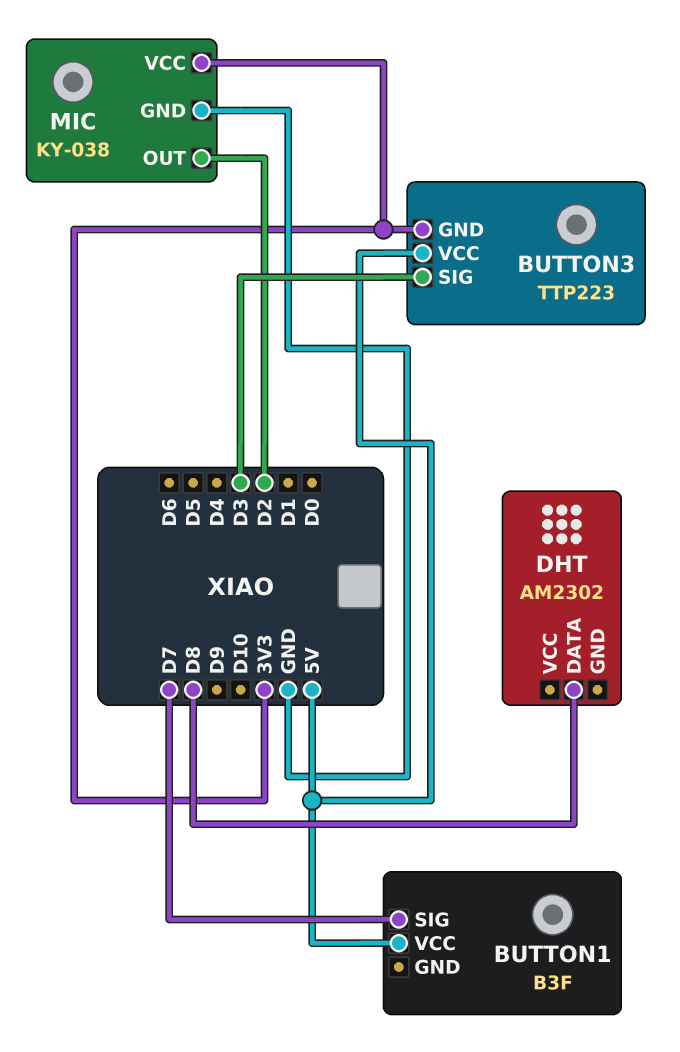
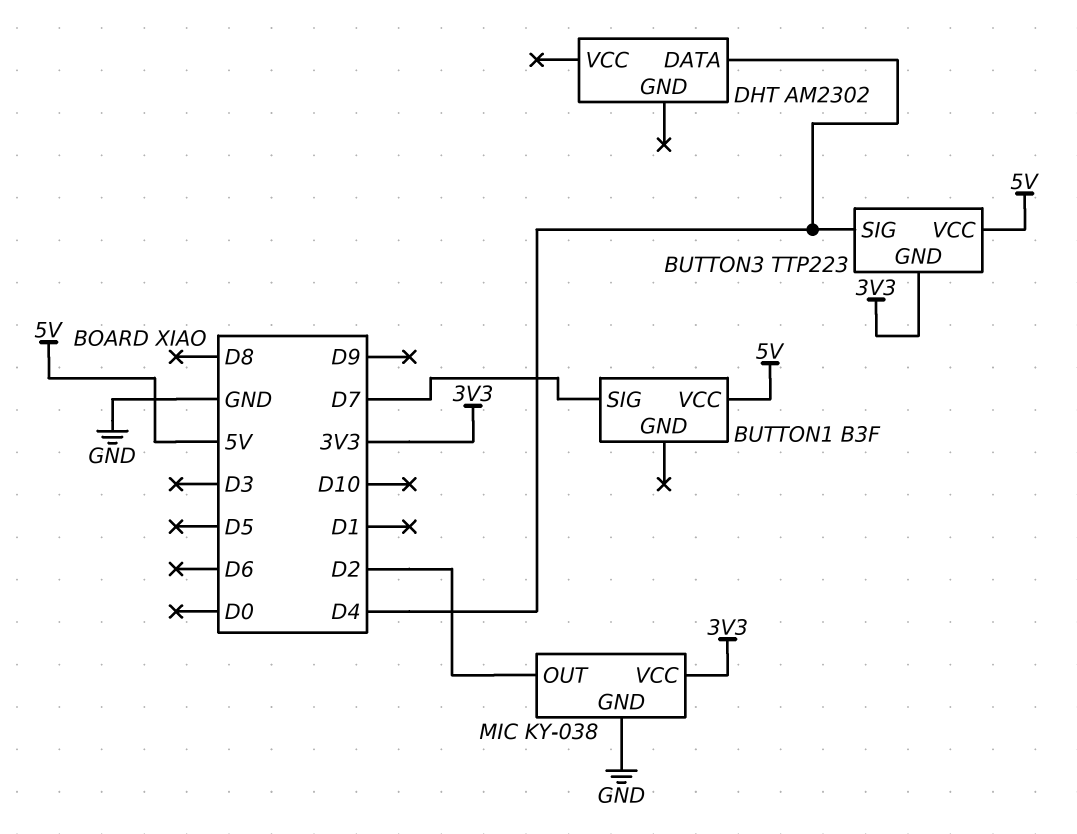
BUTTON3 pin SIG: D3 -> D4
DHT pin DATA: D8 -> D4

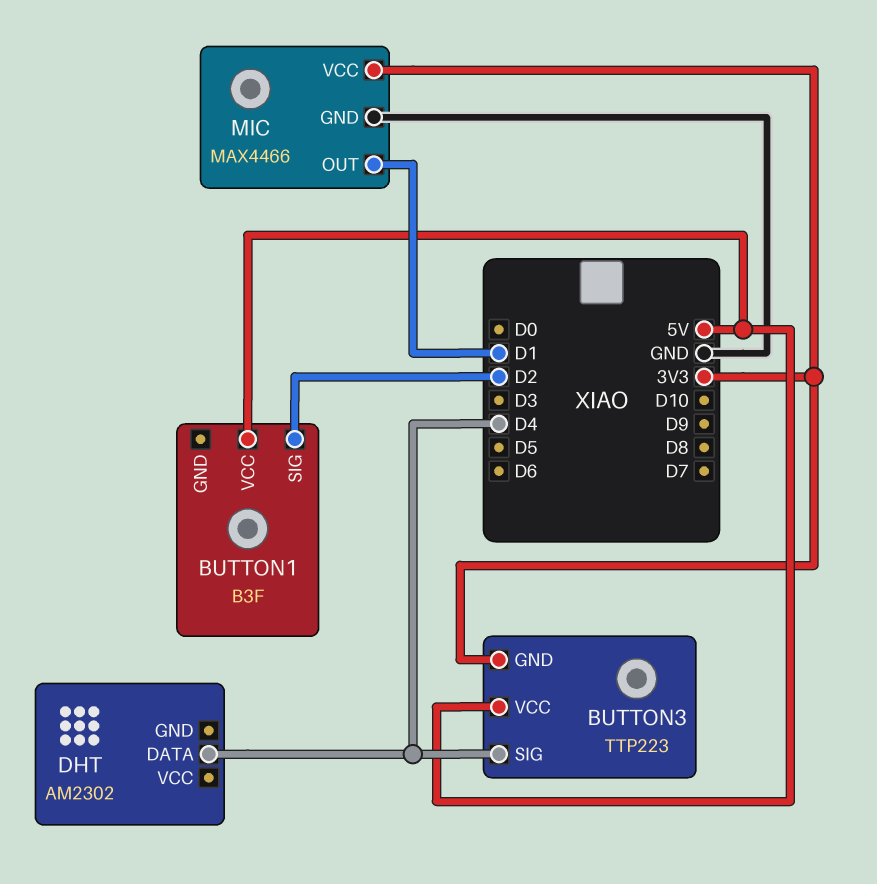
BUTTON1 pin SIG: D7 -> D2
MIC: KY-038 -> MAX4466
MIC pin OUT: D2 -> D1

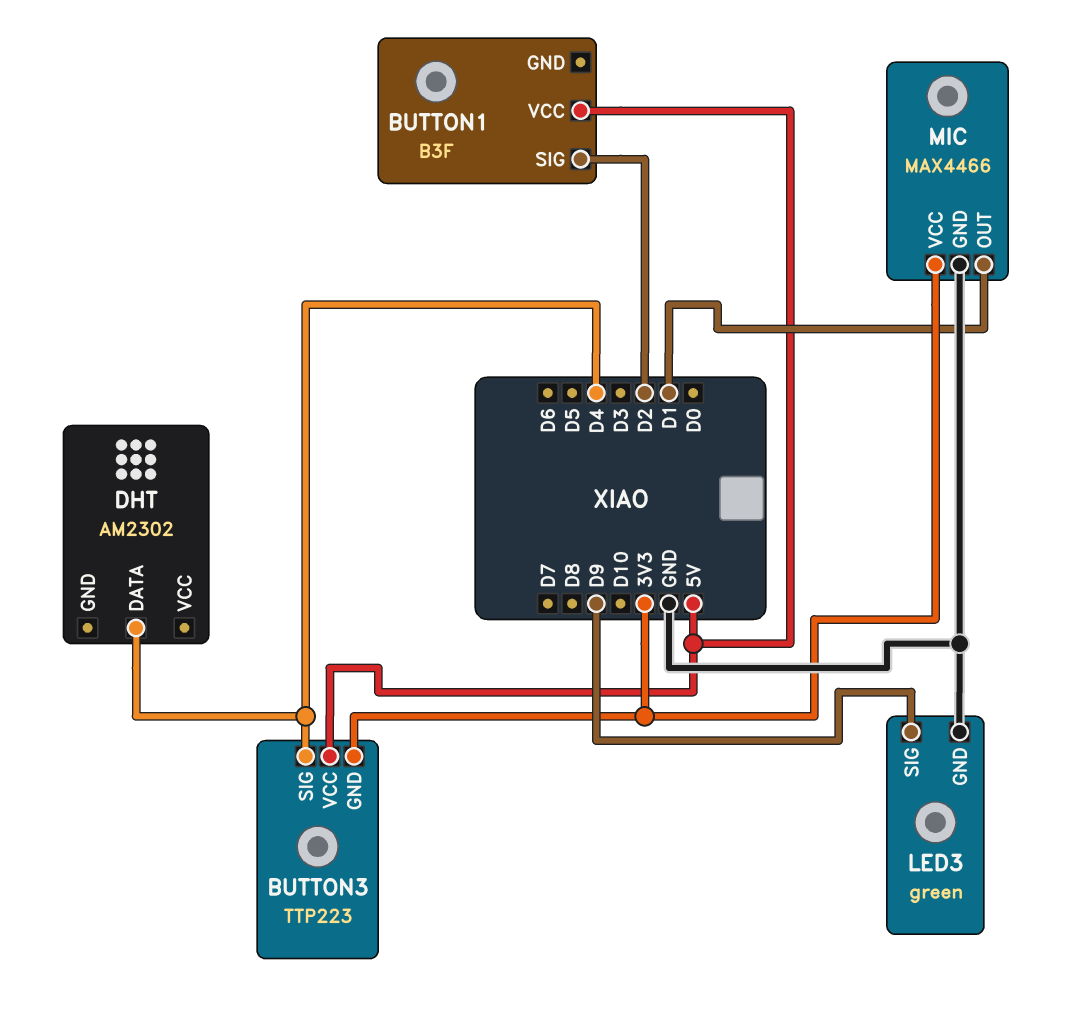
LED3: none -> green
LED3 pin GND: none -> GND
LED3 pin SIG: none -> D9

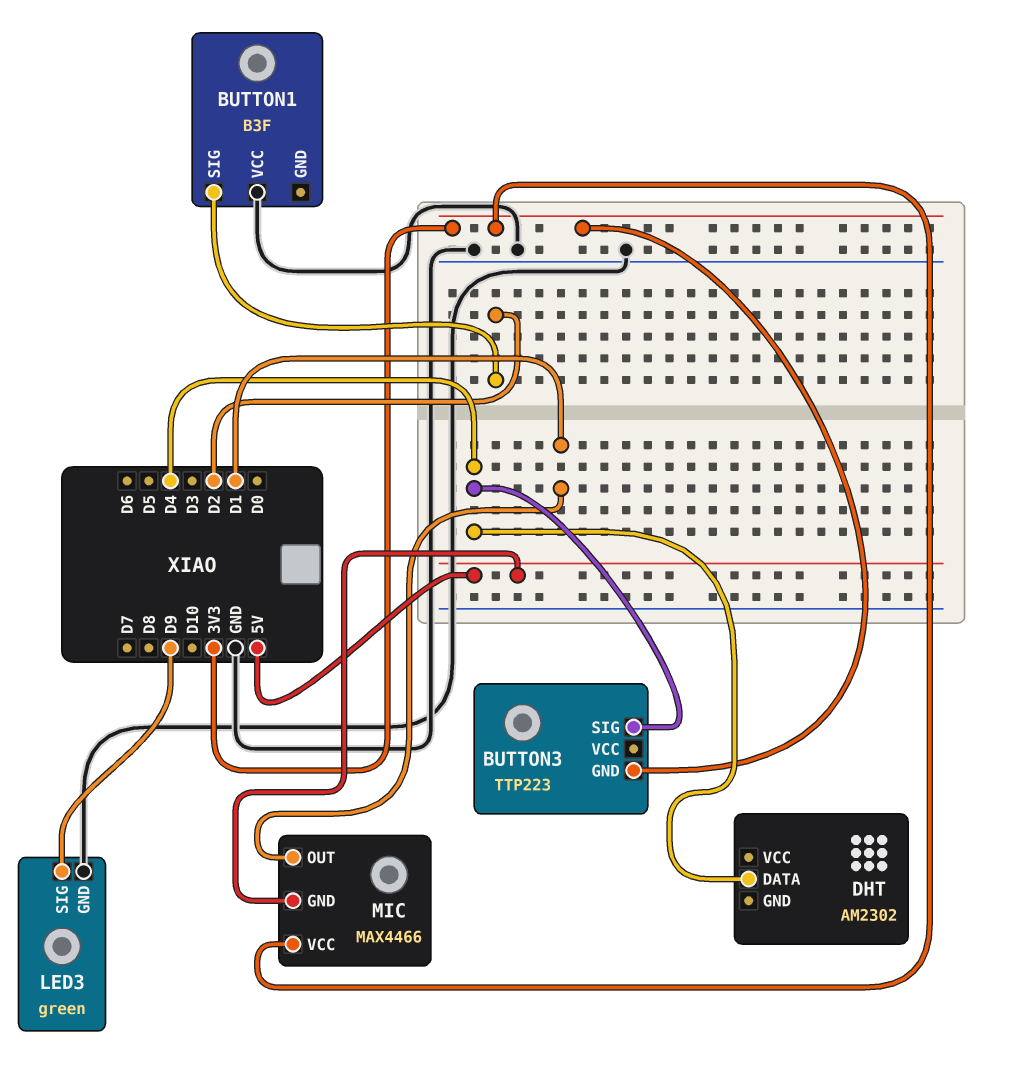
BUTTON1 pin VCC: 5V -> GND
BUTTON3 pin VCC: 5V -> none
MIC pin GND: GND -> 5V

